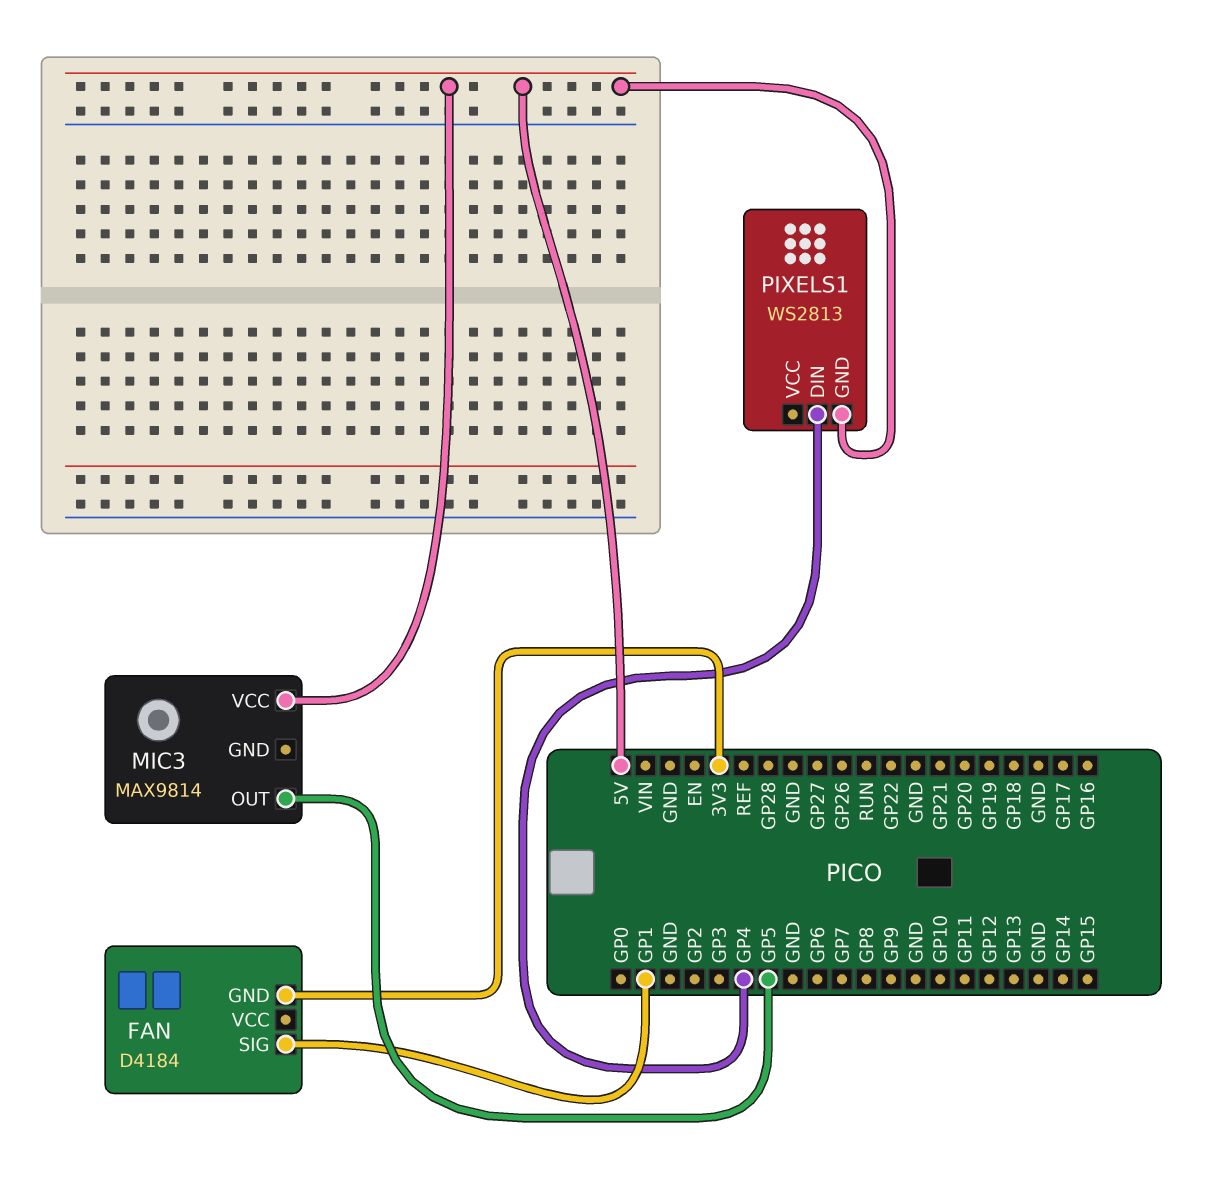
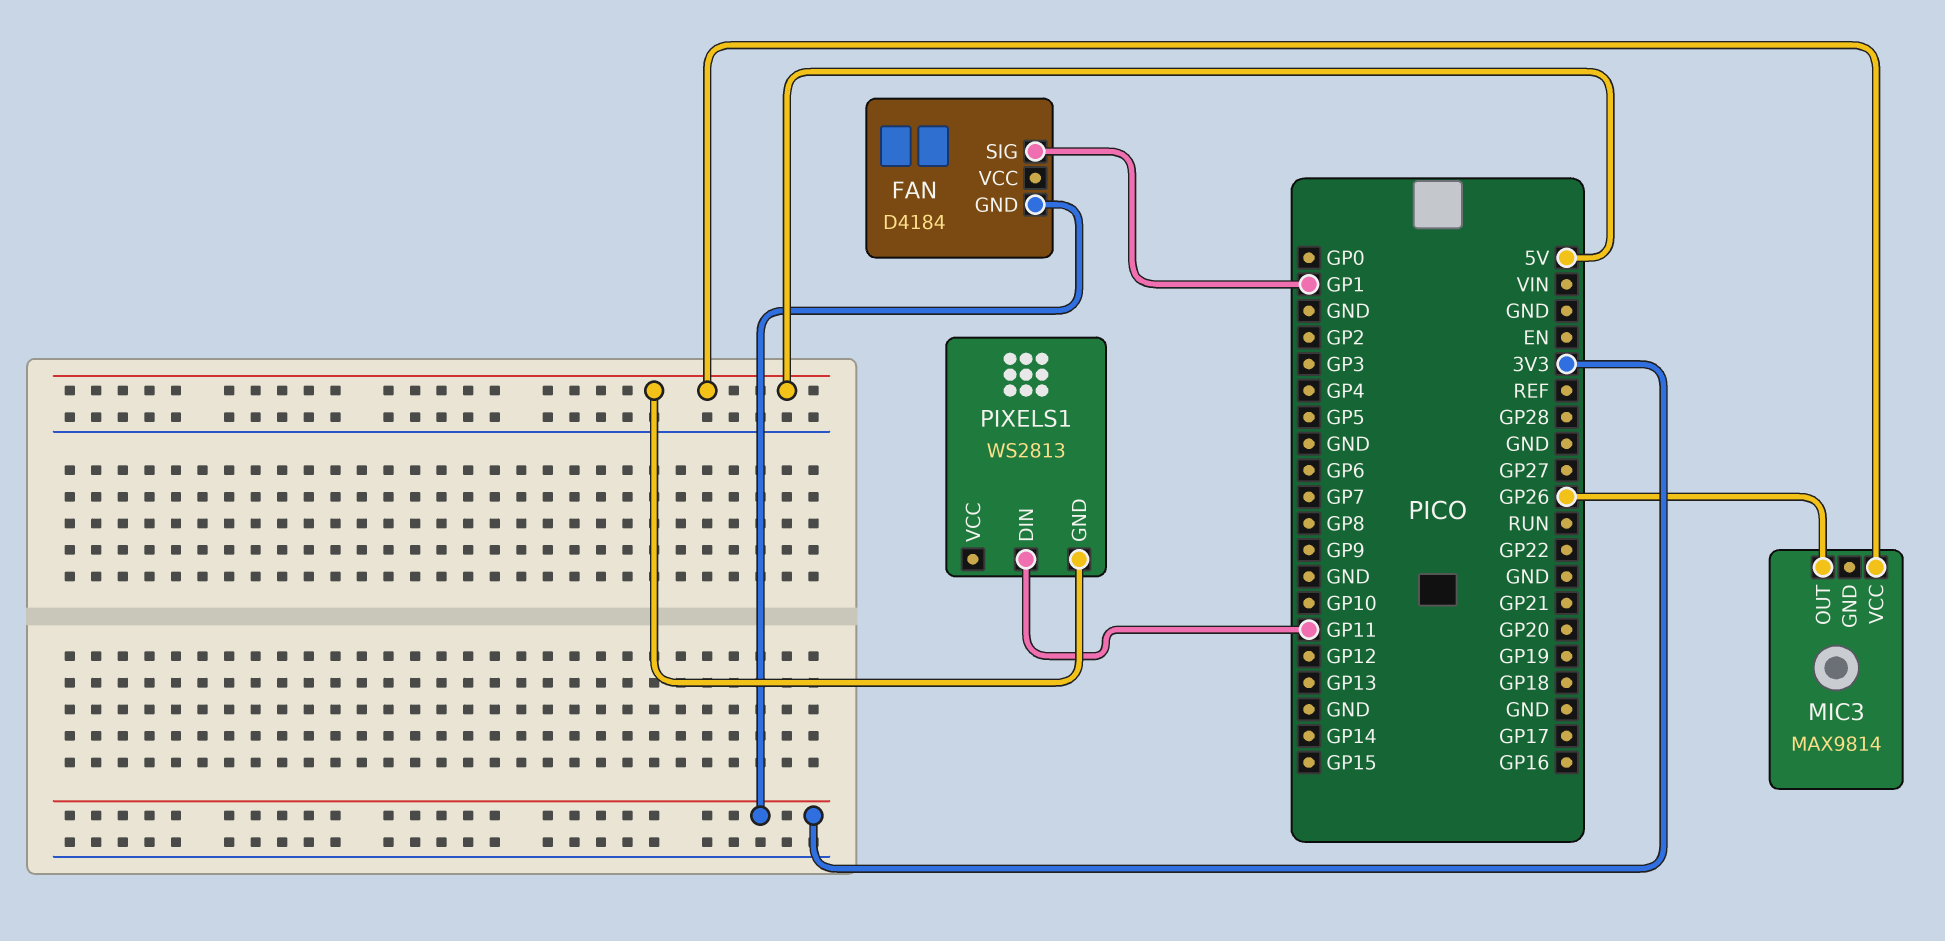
MIC3 pin OUT: GP5 -> GP26
PIXELS1 pin DIN: GP4 -> GP11

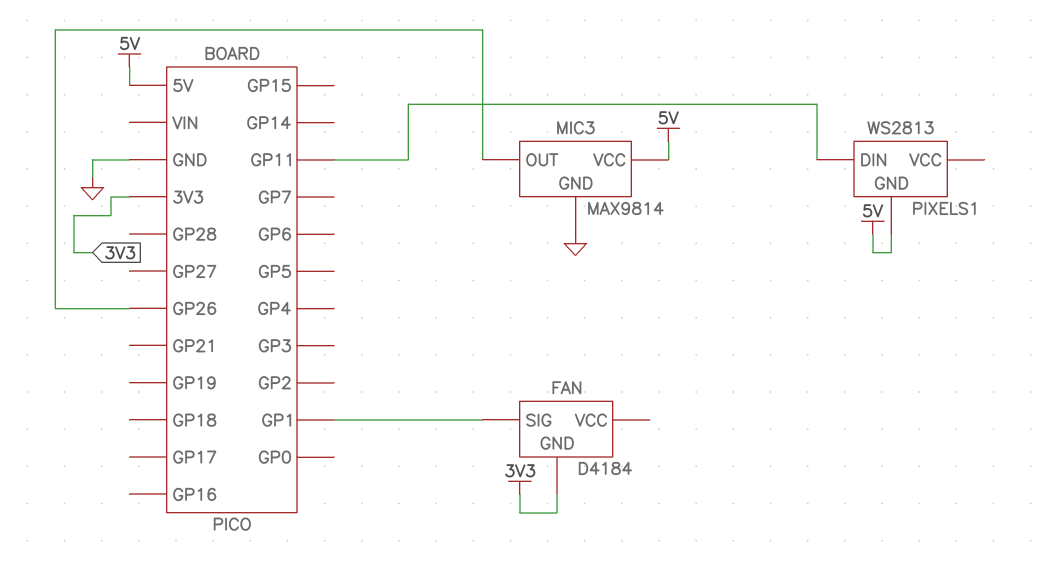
MIC3 pin GND: none -> GND

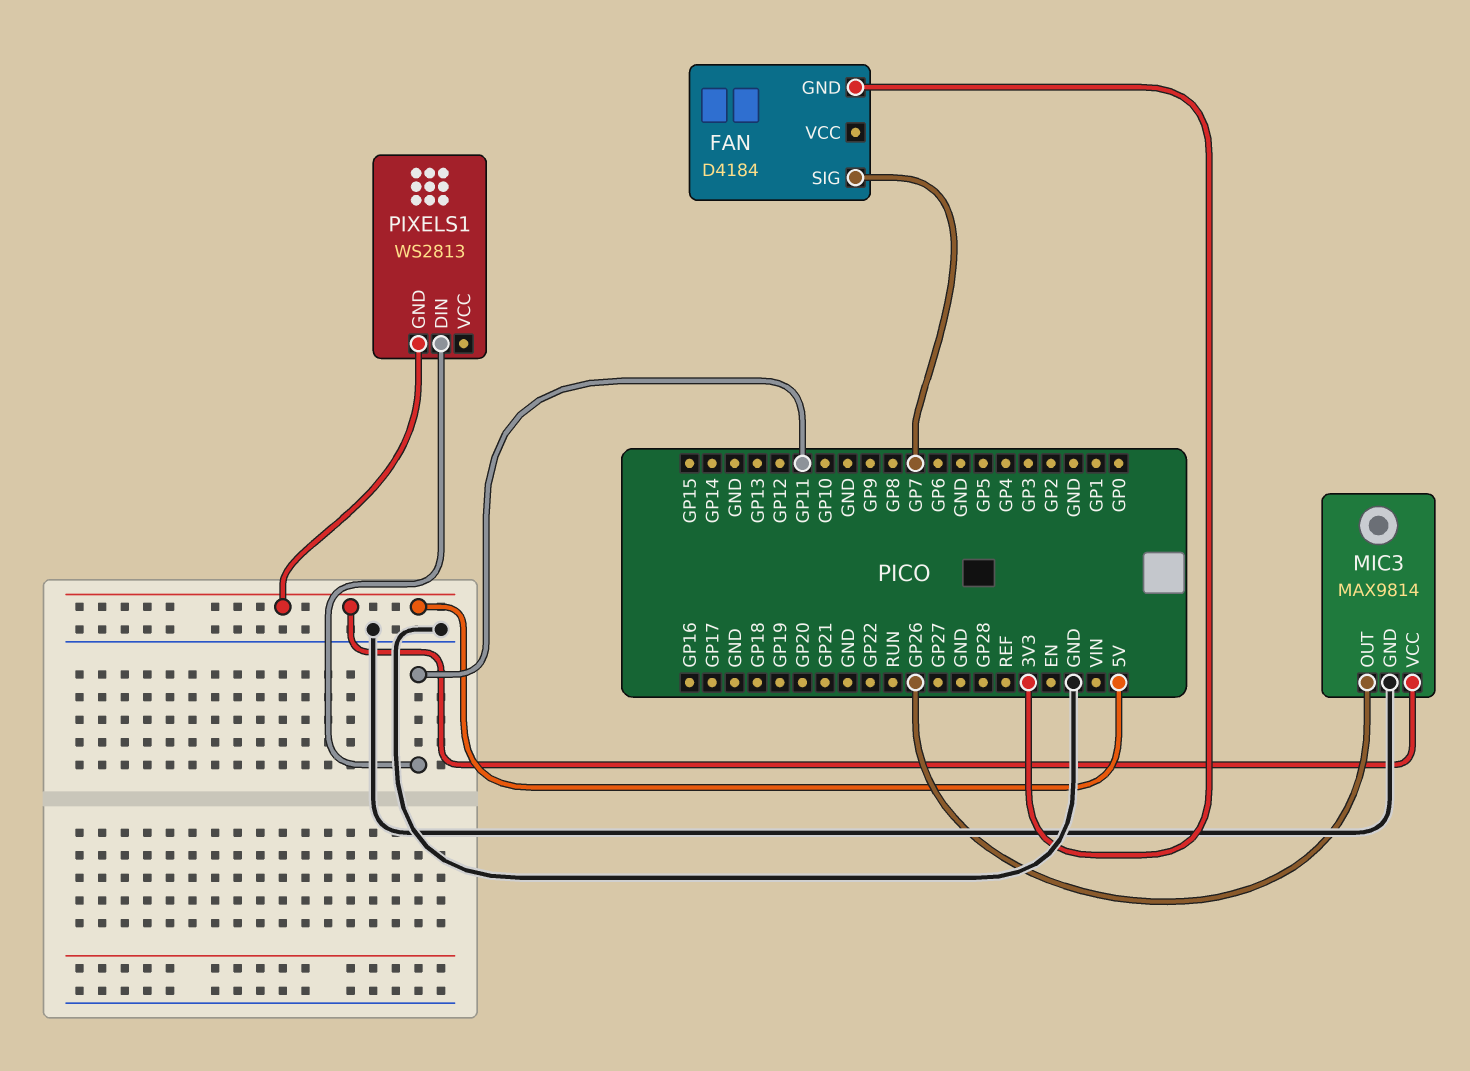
FAN pin SIG: GP1 -> GP7

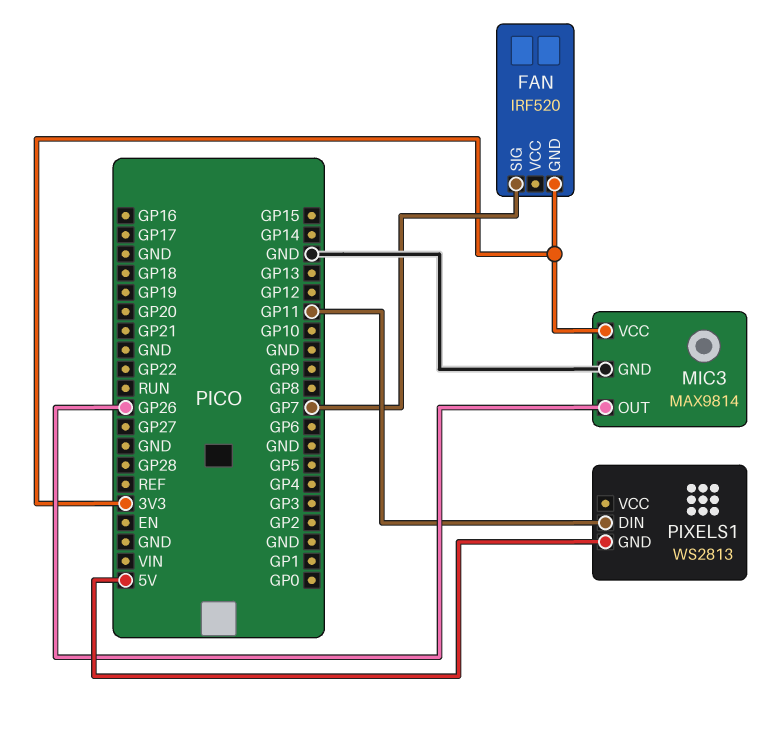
FAN: D4184 -> IRF520
MIC3 pin VCC: 5V -> 3V3

